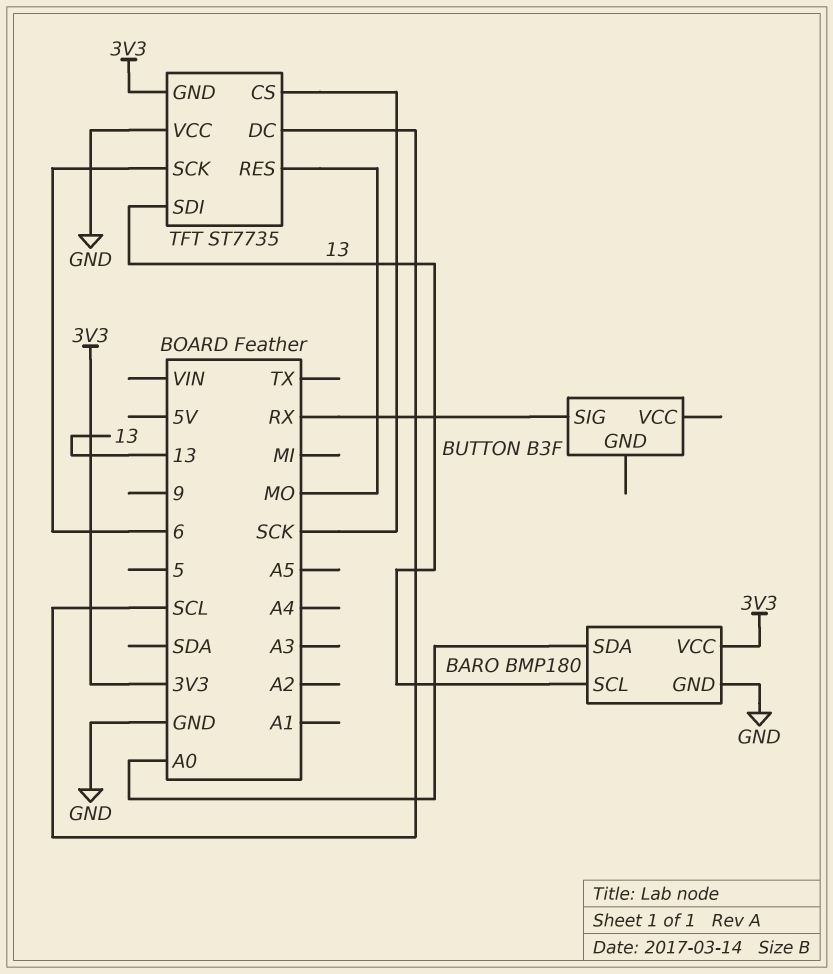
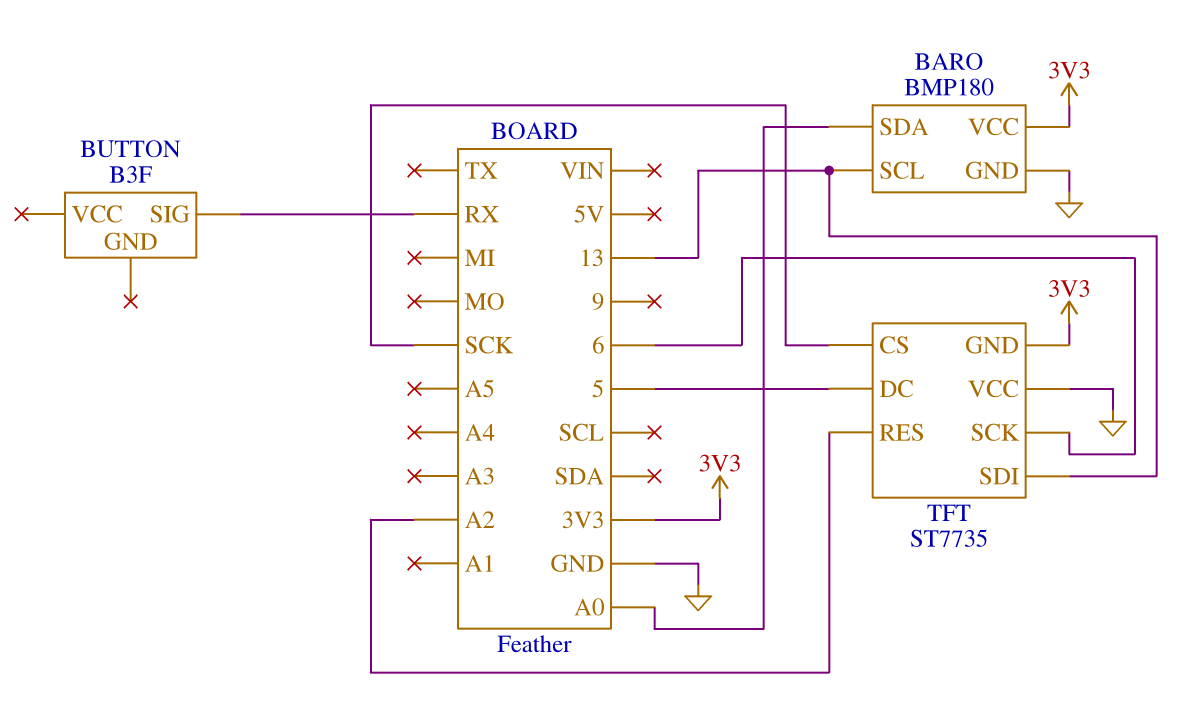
TFT pin DC: SCL -> 5
TFT pin RES: MO -> A2

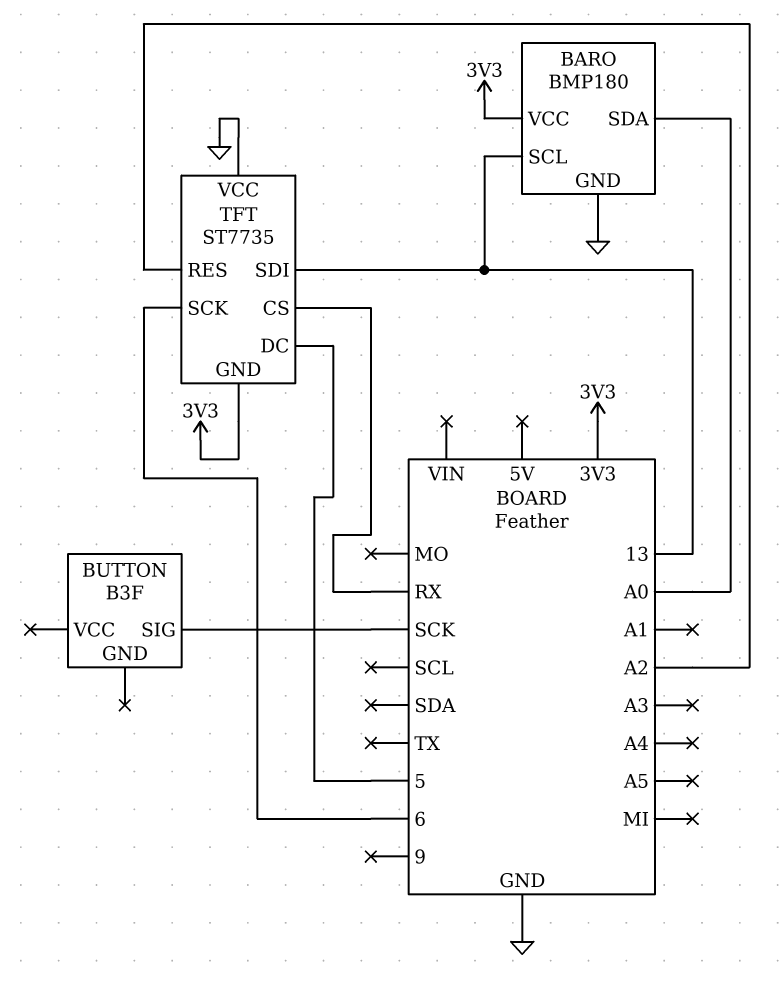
BUTTON pin SIG: RX -> SCK
TFT pin CS: SCK -> RX

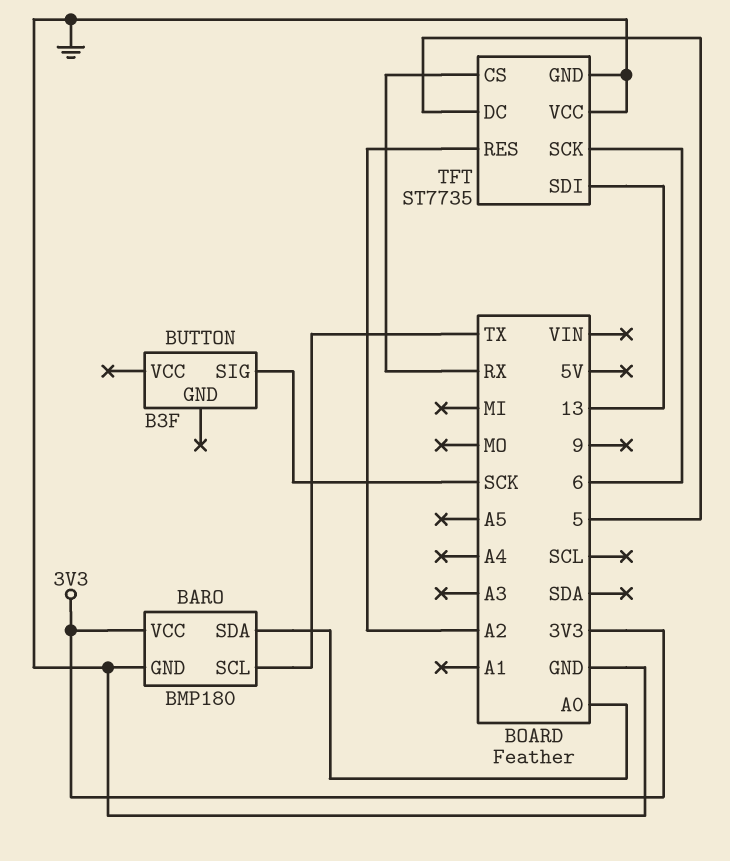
BARO pin SCL: 13 -> TX
TFT pin GND: 3V3 -> GND

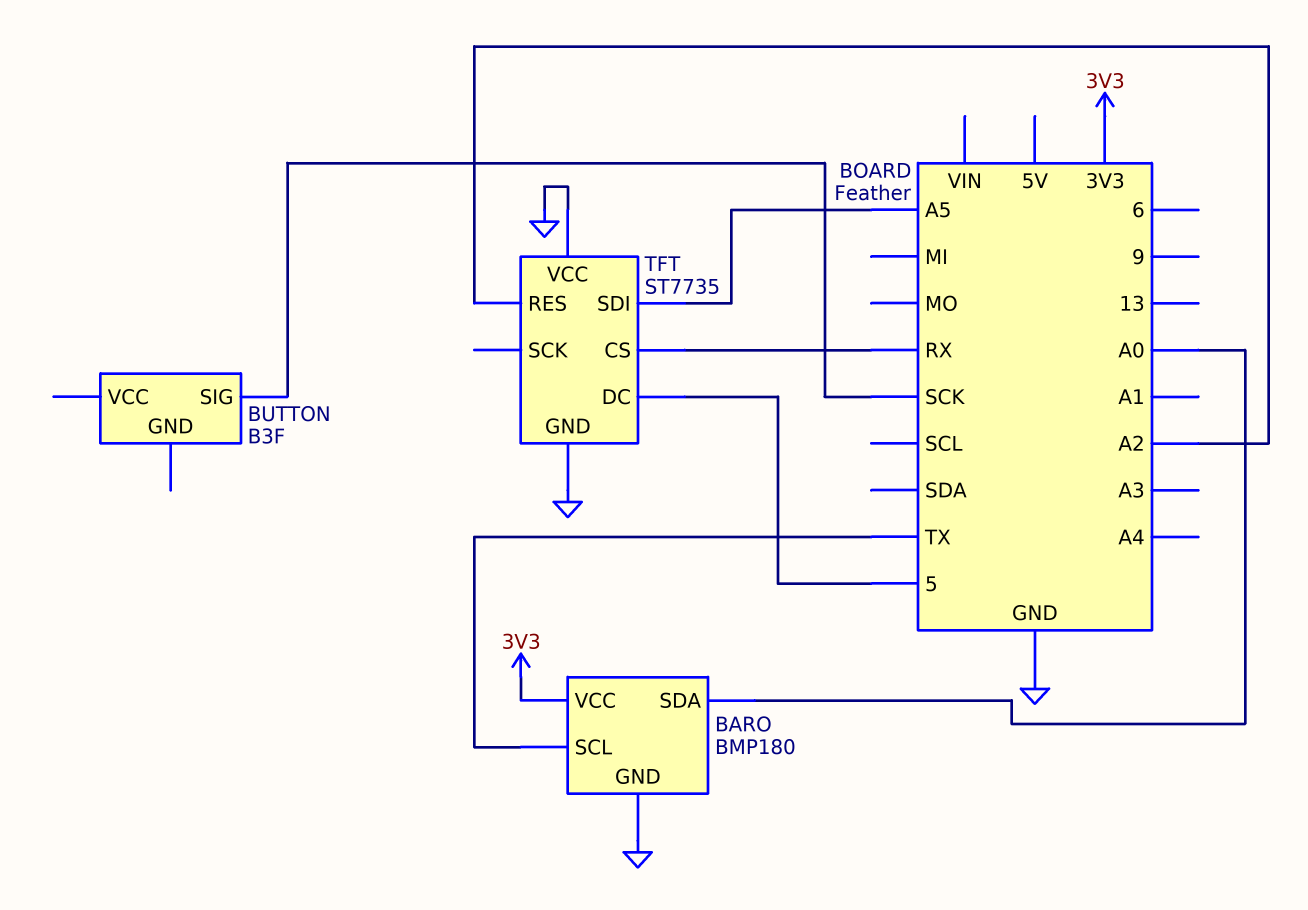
TFT pin SCK: 6 -> none
TFT pin SDI: 13 -> A5

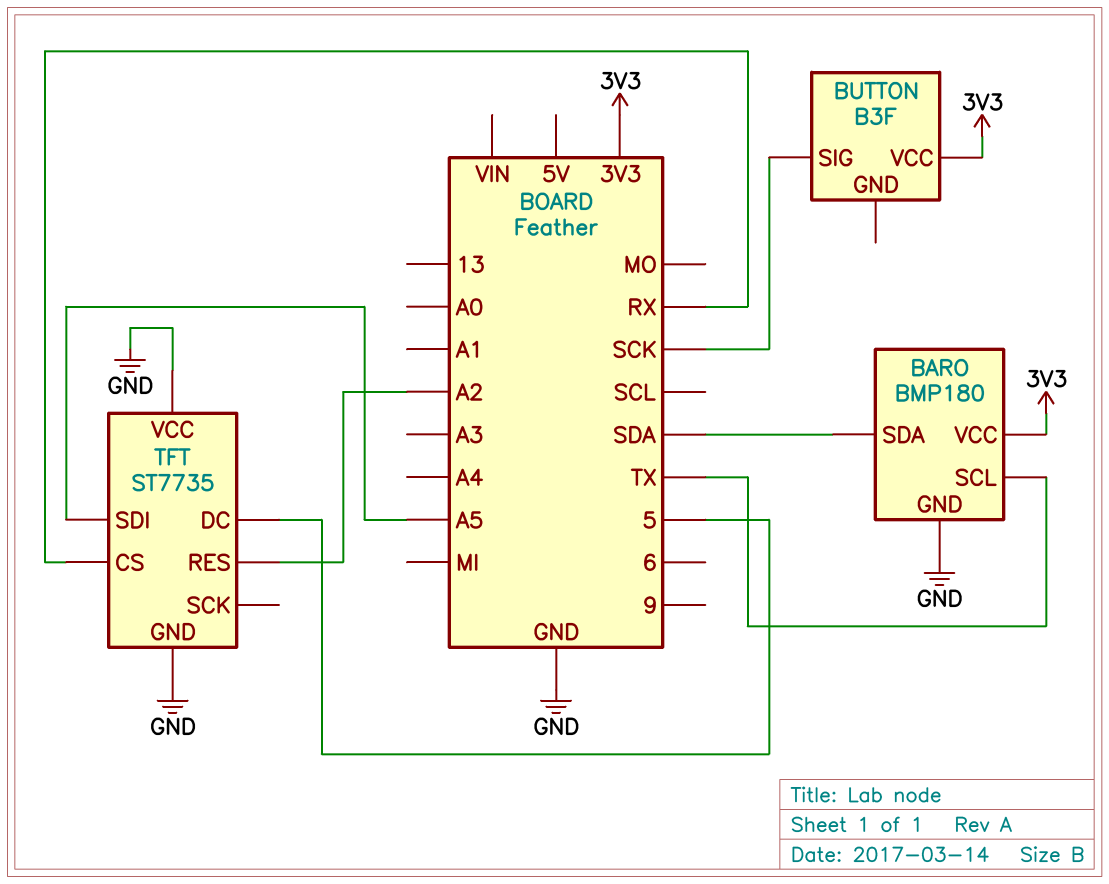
BARO pin SDA: A0 -> SDA
BUTTON pin VCC: none -> 3V3

